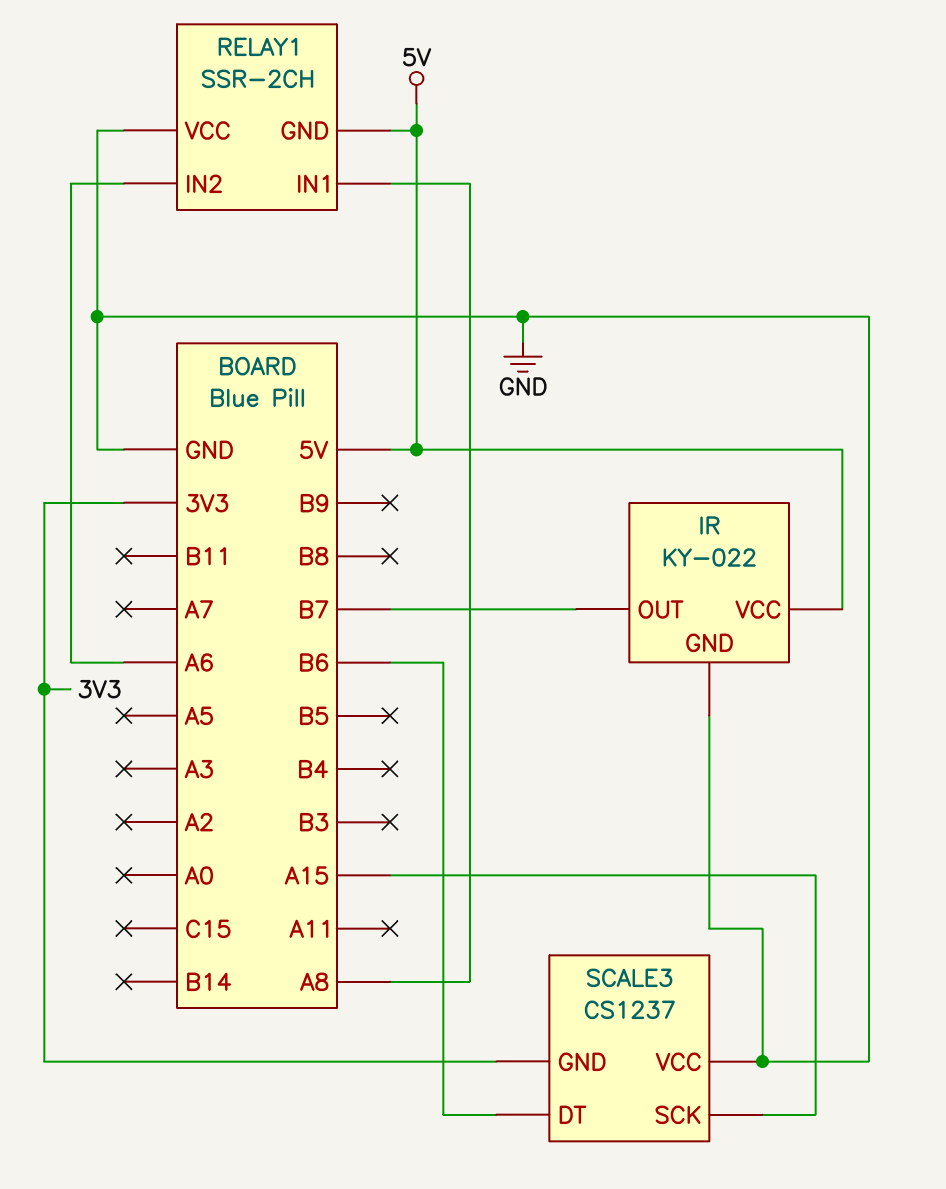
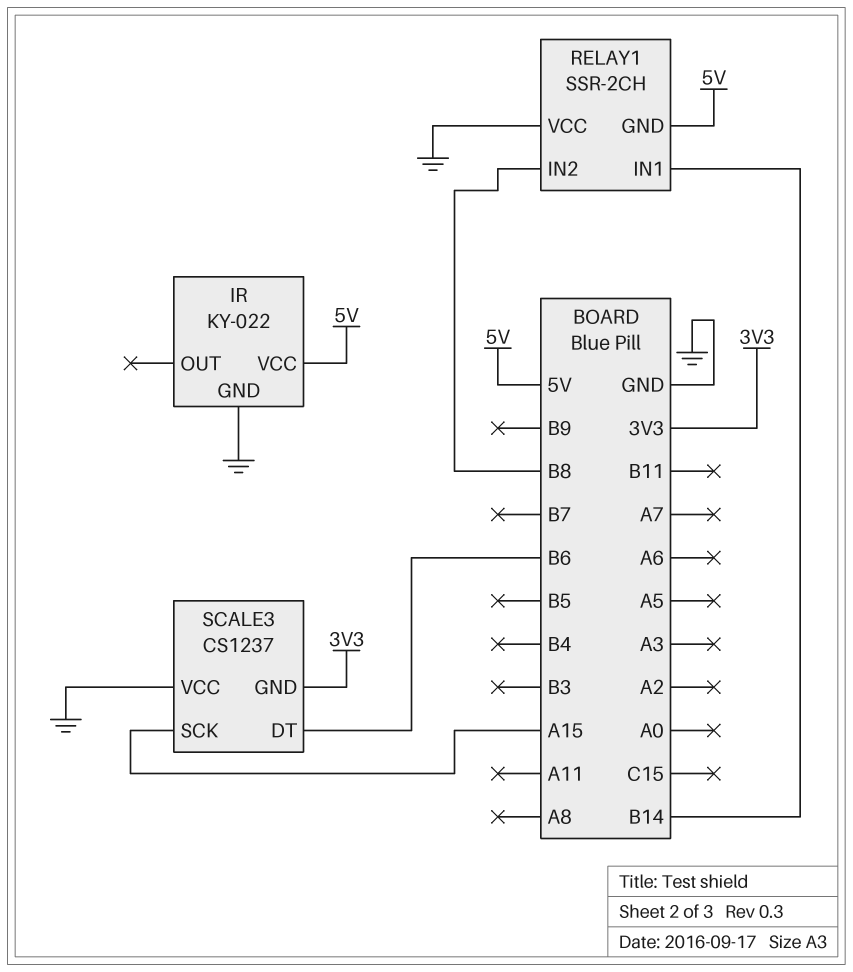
IR pin OUT: B7 -> none
RELAY1 pin IN1: A8 -> B14
RELAY1 pin IN2: A6 -> B8

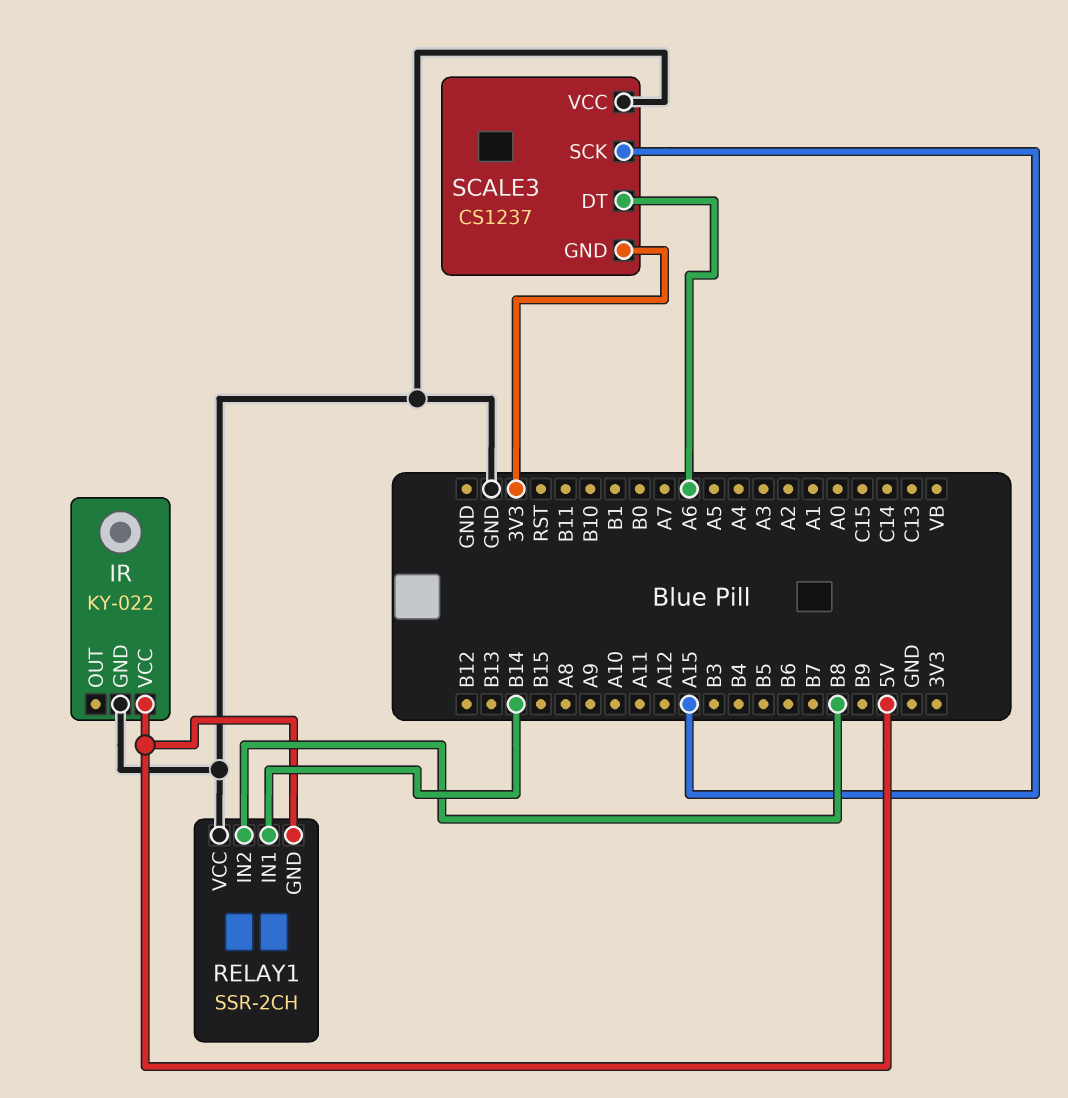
SCALE3 pin DT: B6 -> A6

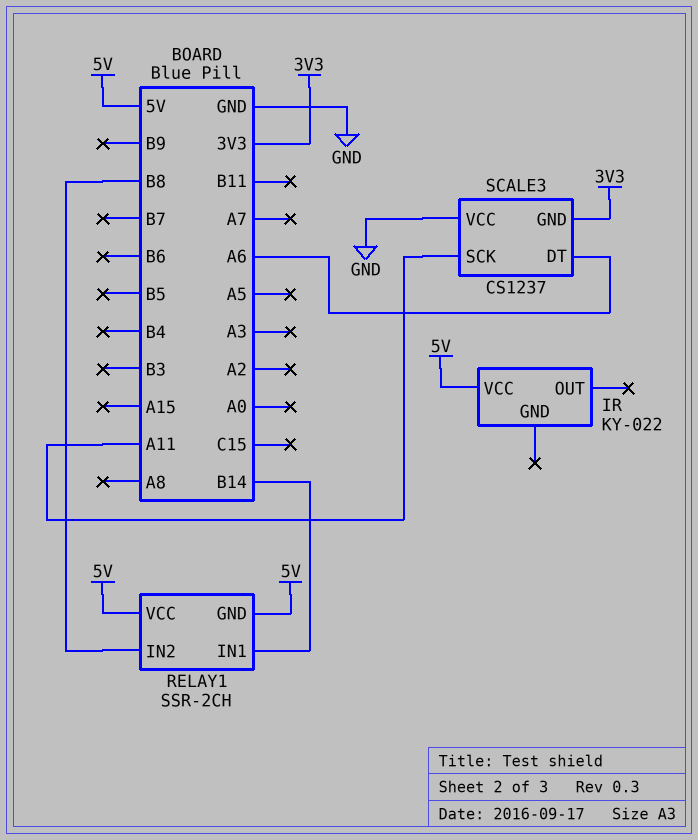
IR pin GND: GND -> none
RELAY1 pin VCC: GND -> 5V
SCALE3 pin SCK: A15 -> A11

